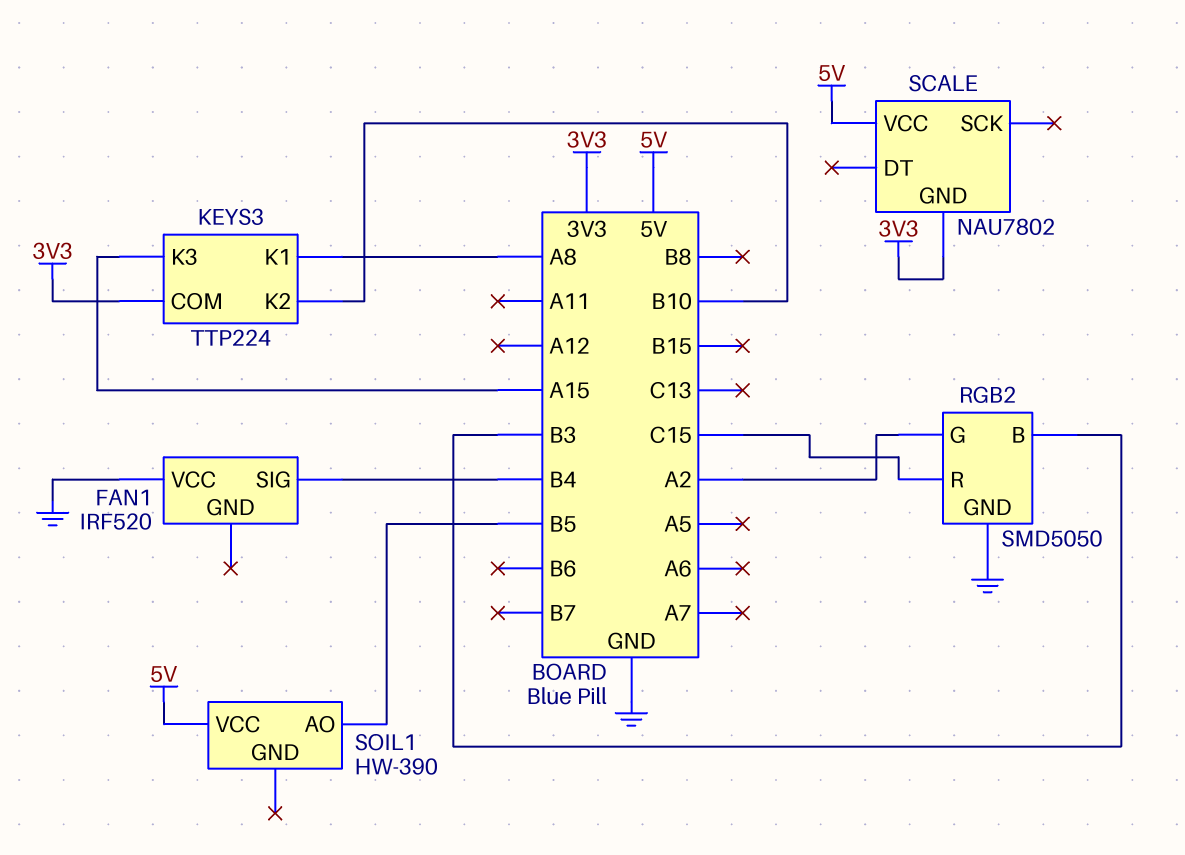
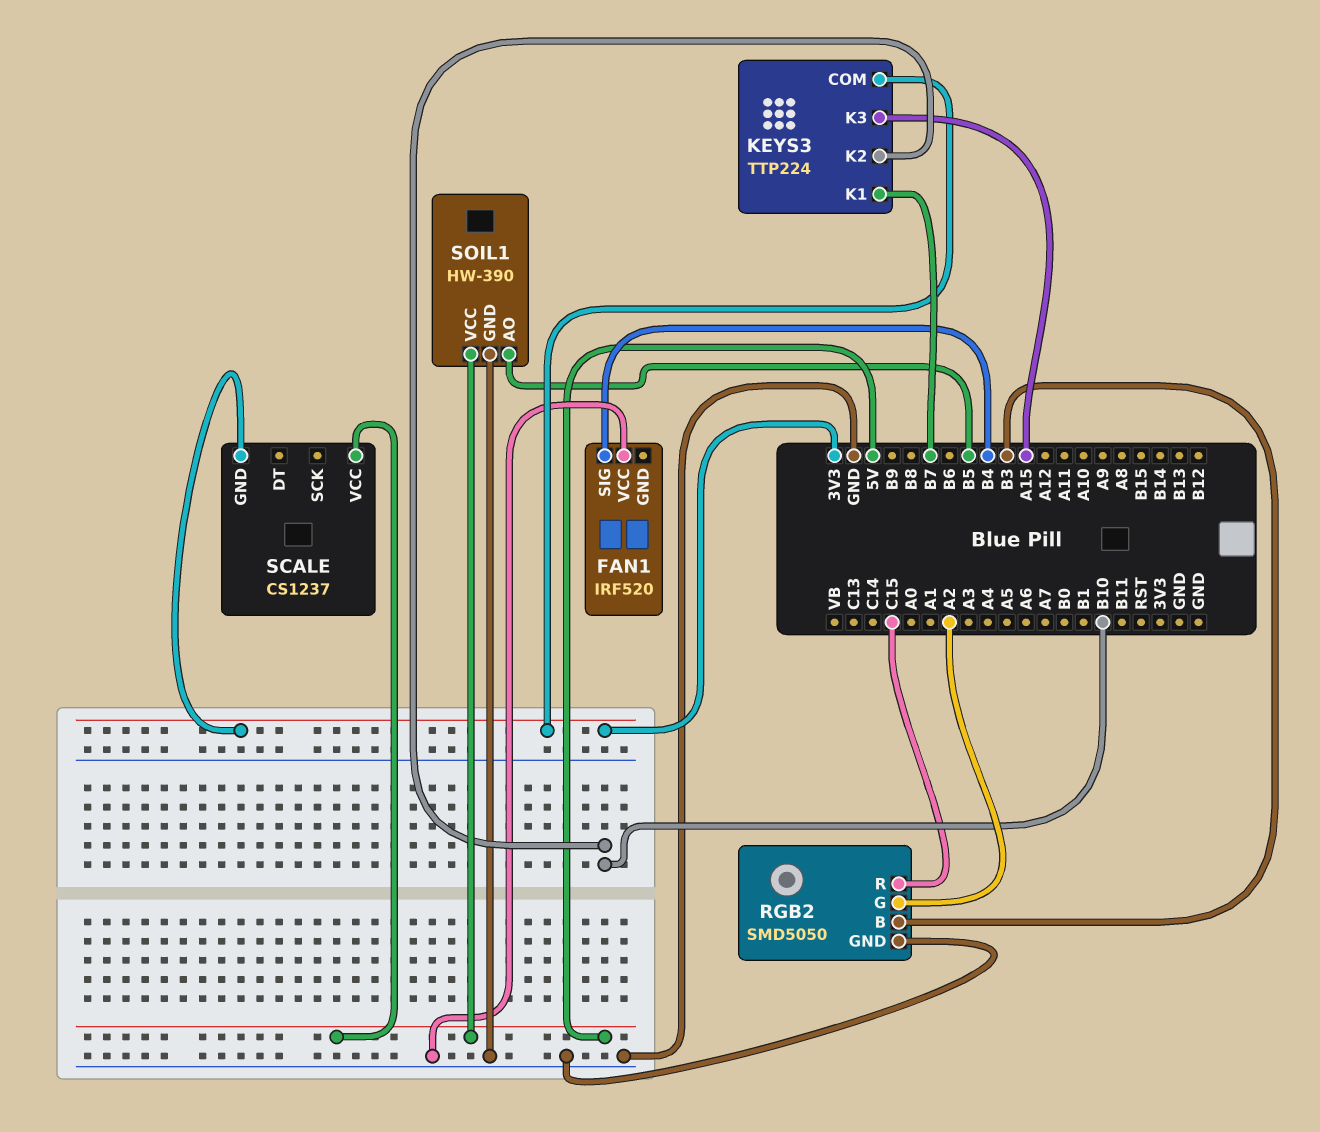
KEYS3 pin K1: A8 -> B7
SCALE: NAU7802 -> CS1237
SOIL1 pin GND: none -> GND

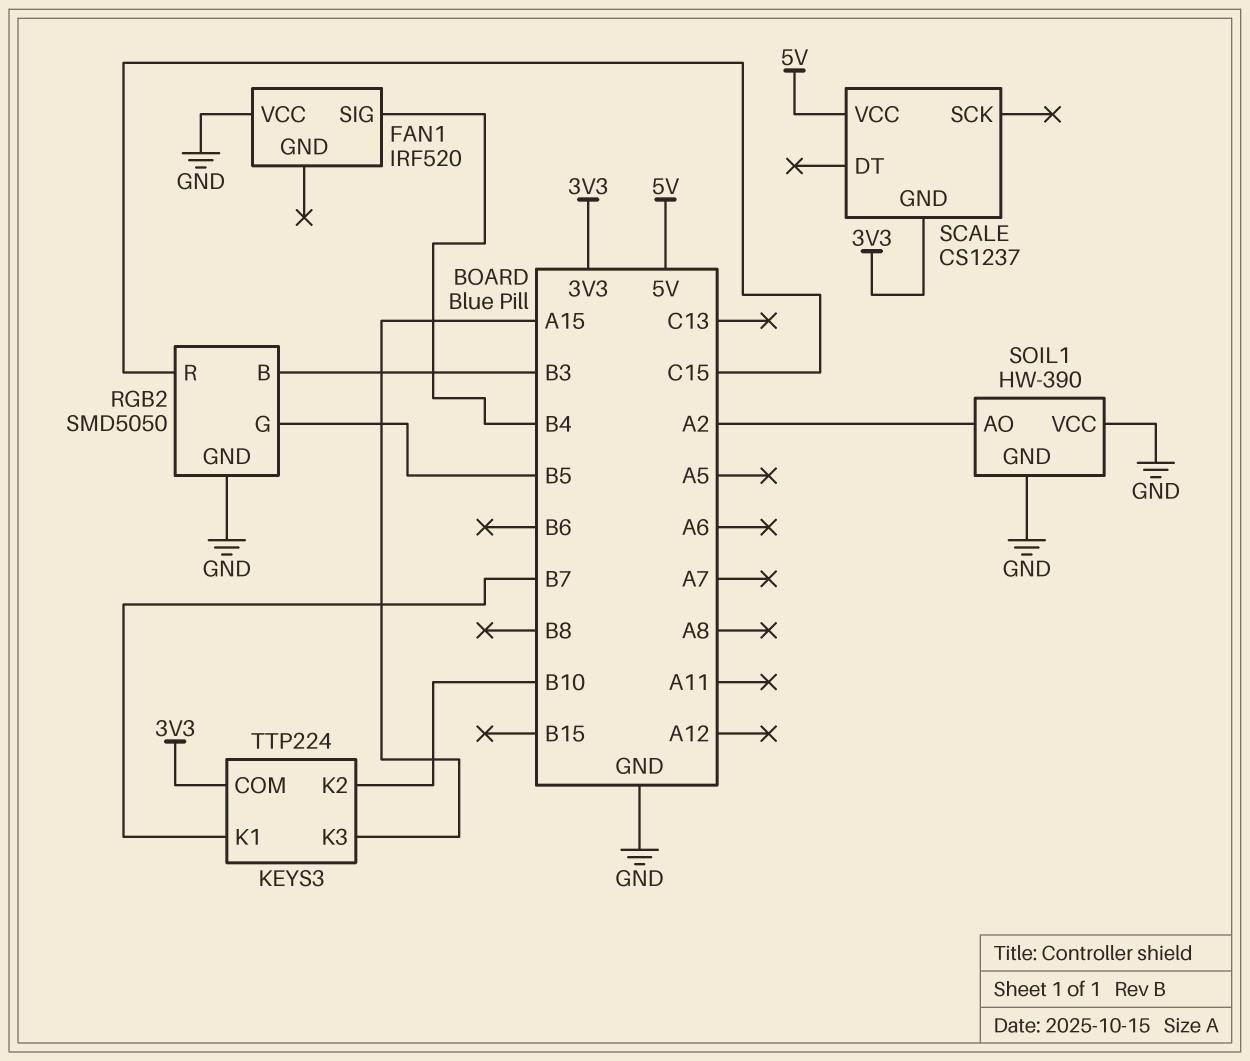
RGB2 pin G: A2 -> B5
SOIL1 pin AO: B5 -> A2
SOIL1 pin VCC: 5V -> GND

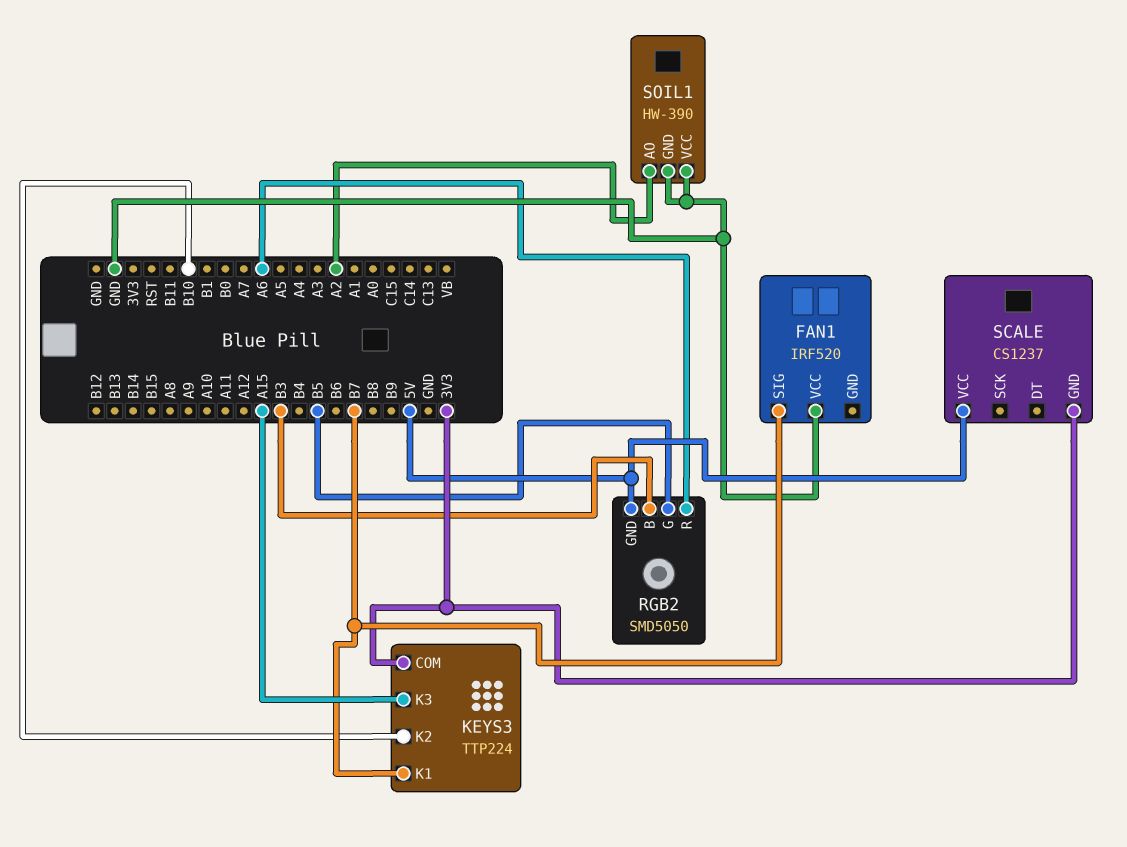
FAN1 pin SIG: B4 -> B7
RGB2 pin GND: GND -> 5V
RGB2 pin R: C15 -> A6

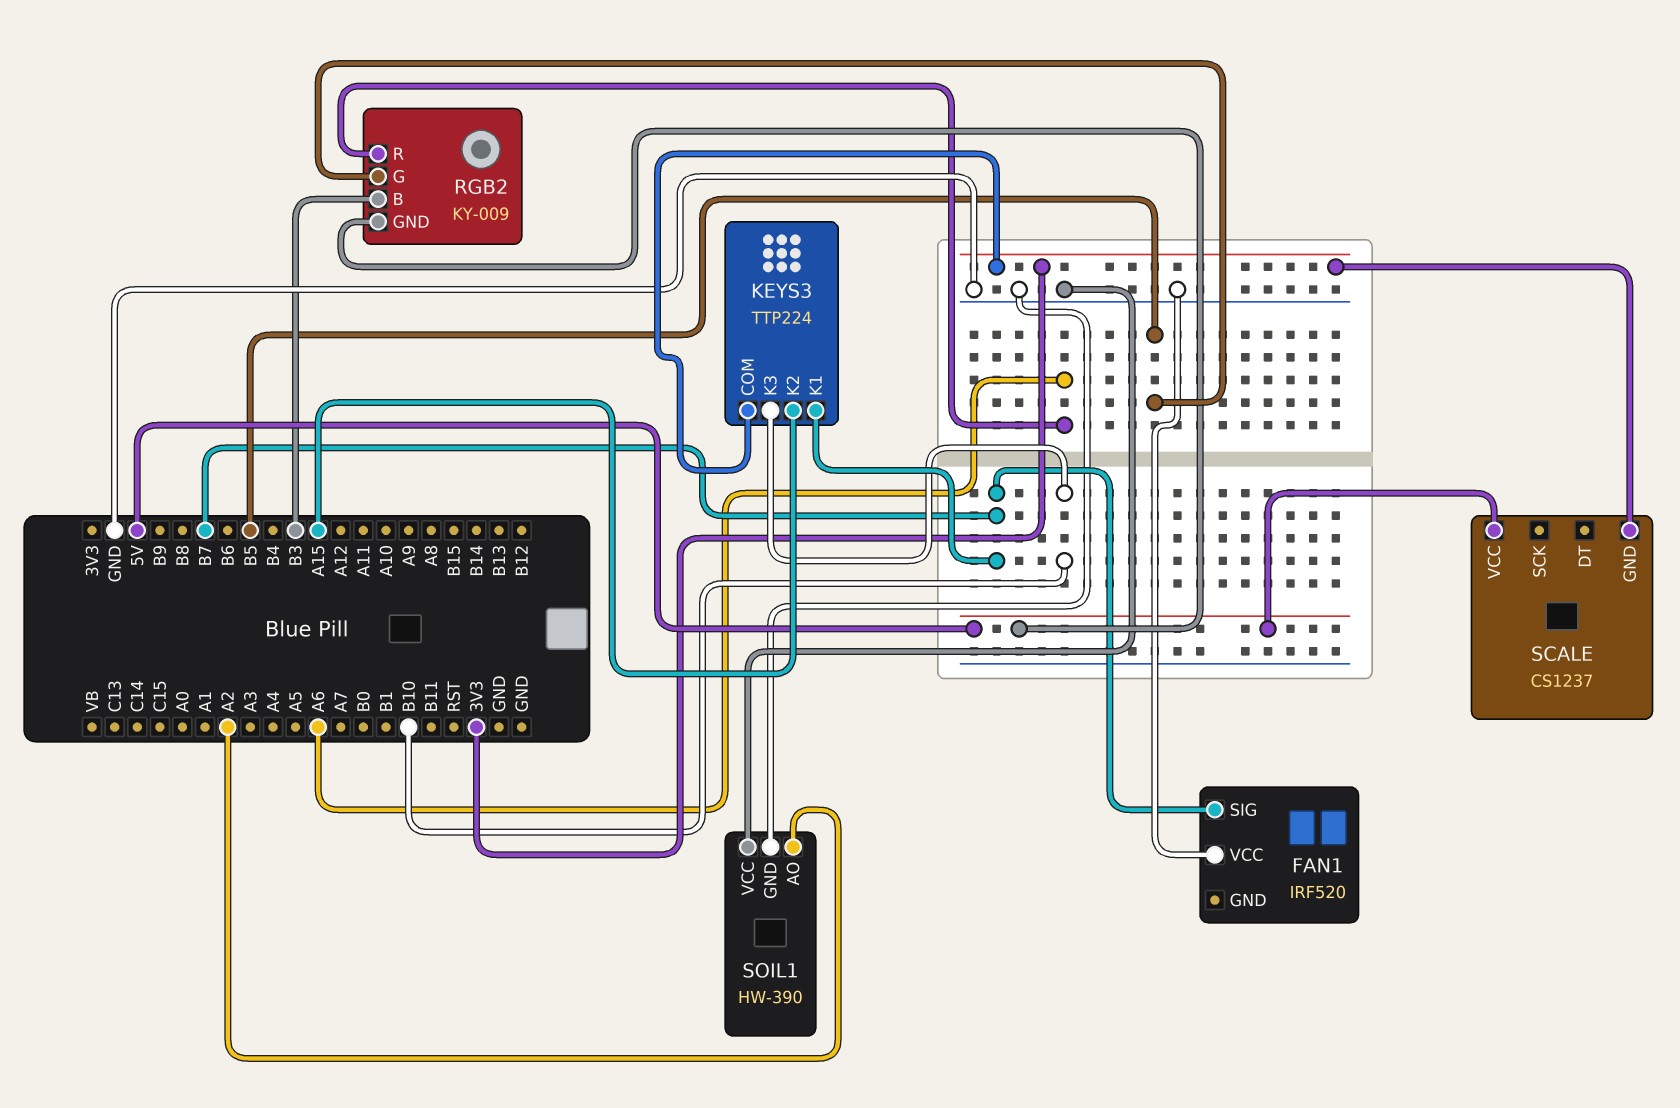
KEYS3 pin K2: B10 -> A15
KEYS3 pin K3: A15 -> B10
RGB2: SMD5050 -> KY-009

